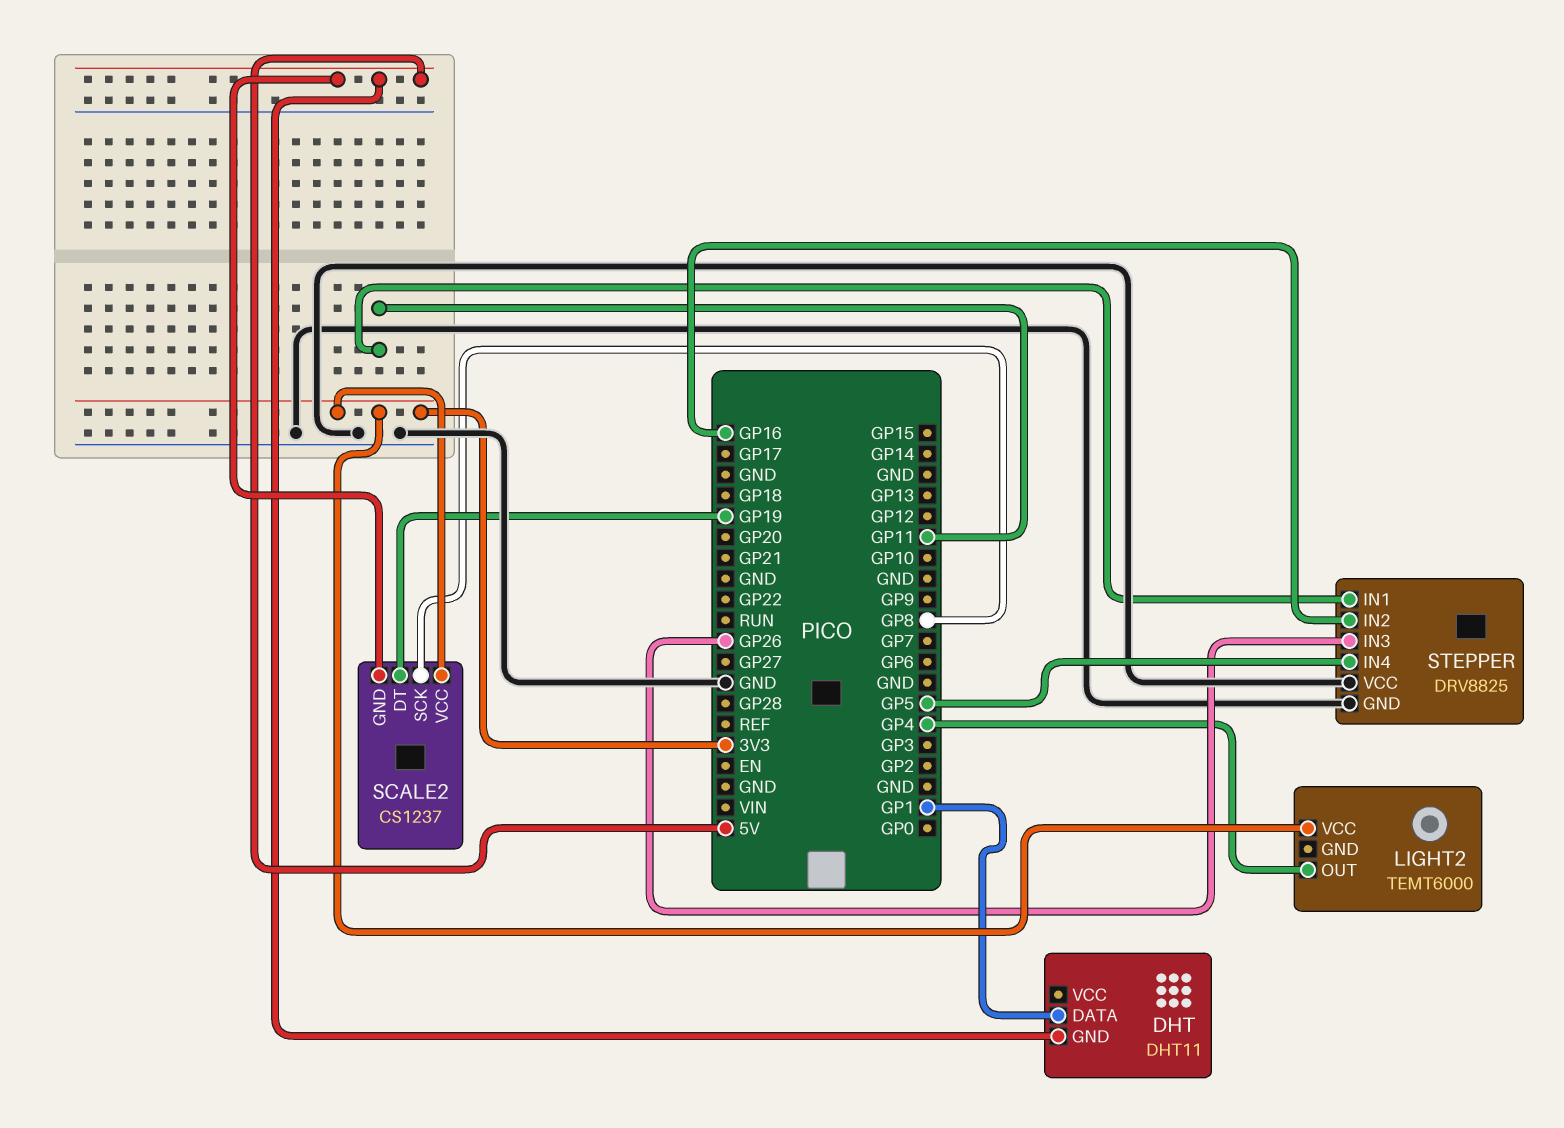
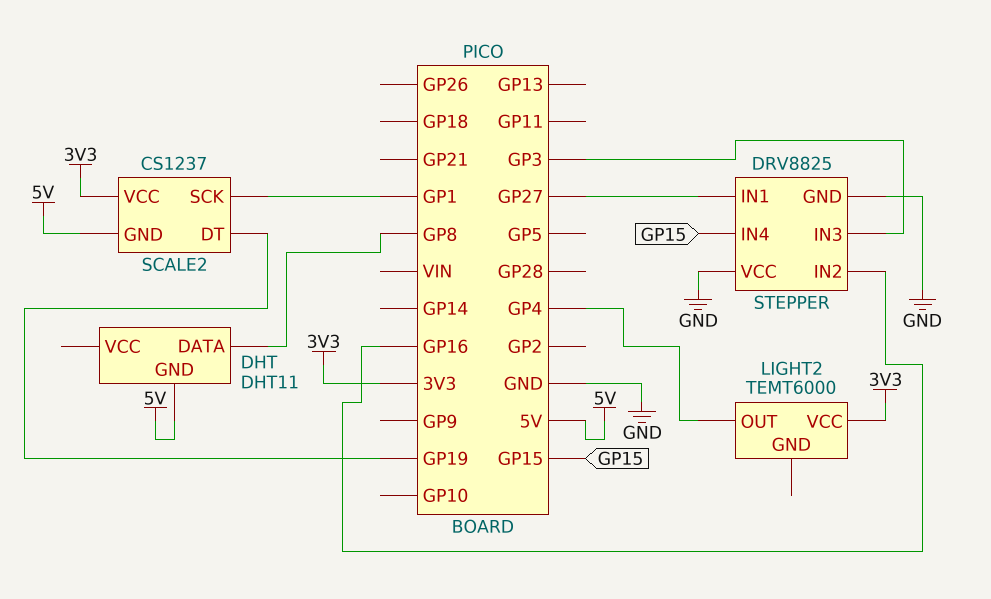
DHT pin DATA: GP1 -> GP8
SCALE2 pin SCK: GP8 -> GP1
STEPPER pin IN1: GP11 -> GP27
STEPPER pin IN3: GP26 -> GP3
STEPPER pin IN4: GP5 -> GP15

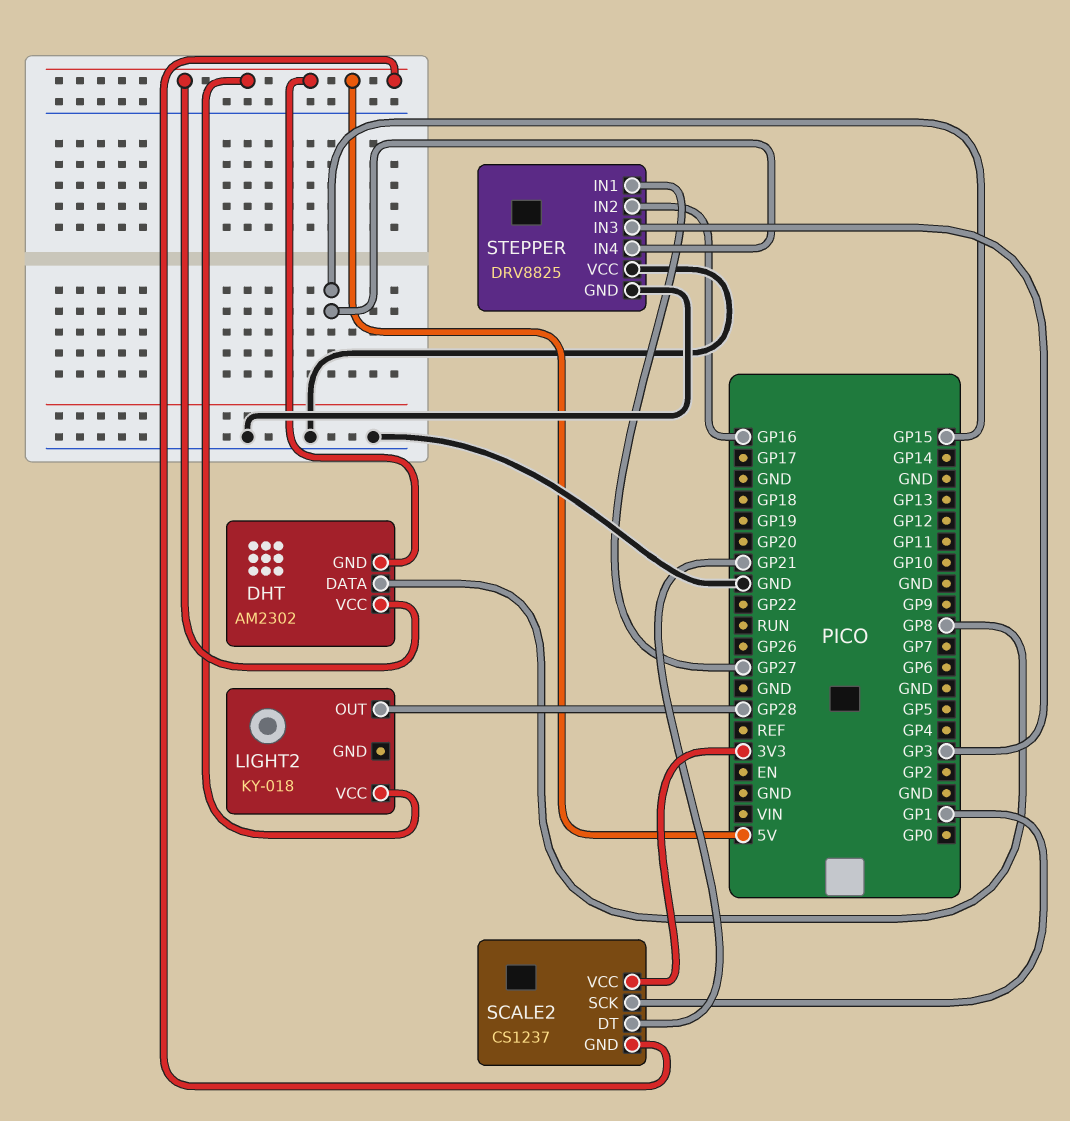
DHT: DHT11 -> AM2302
DHT pin VCC: none -> 5V
LIGHT2: TEMT6000 -> KY-018
LIGHT2 pin OUT: GP4 -> GP28
LIGHT2 pin VCC: 3V3 -> 5V
SCALE2 pin DT: GP19 -> GP21

